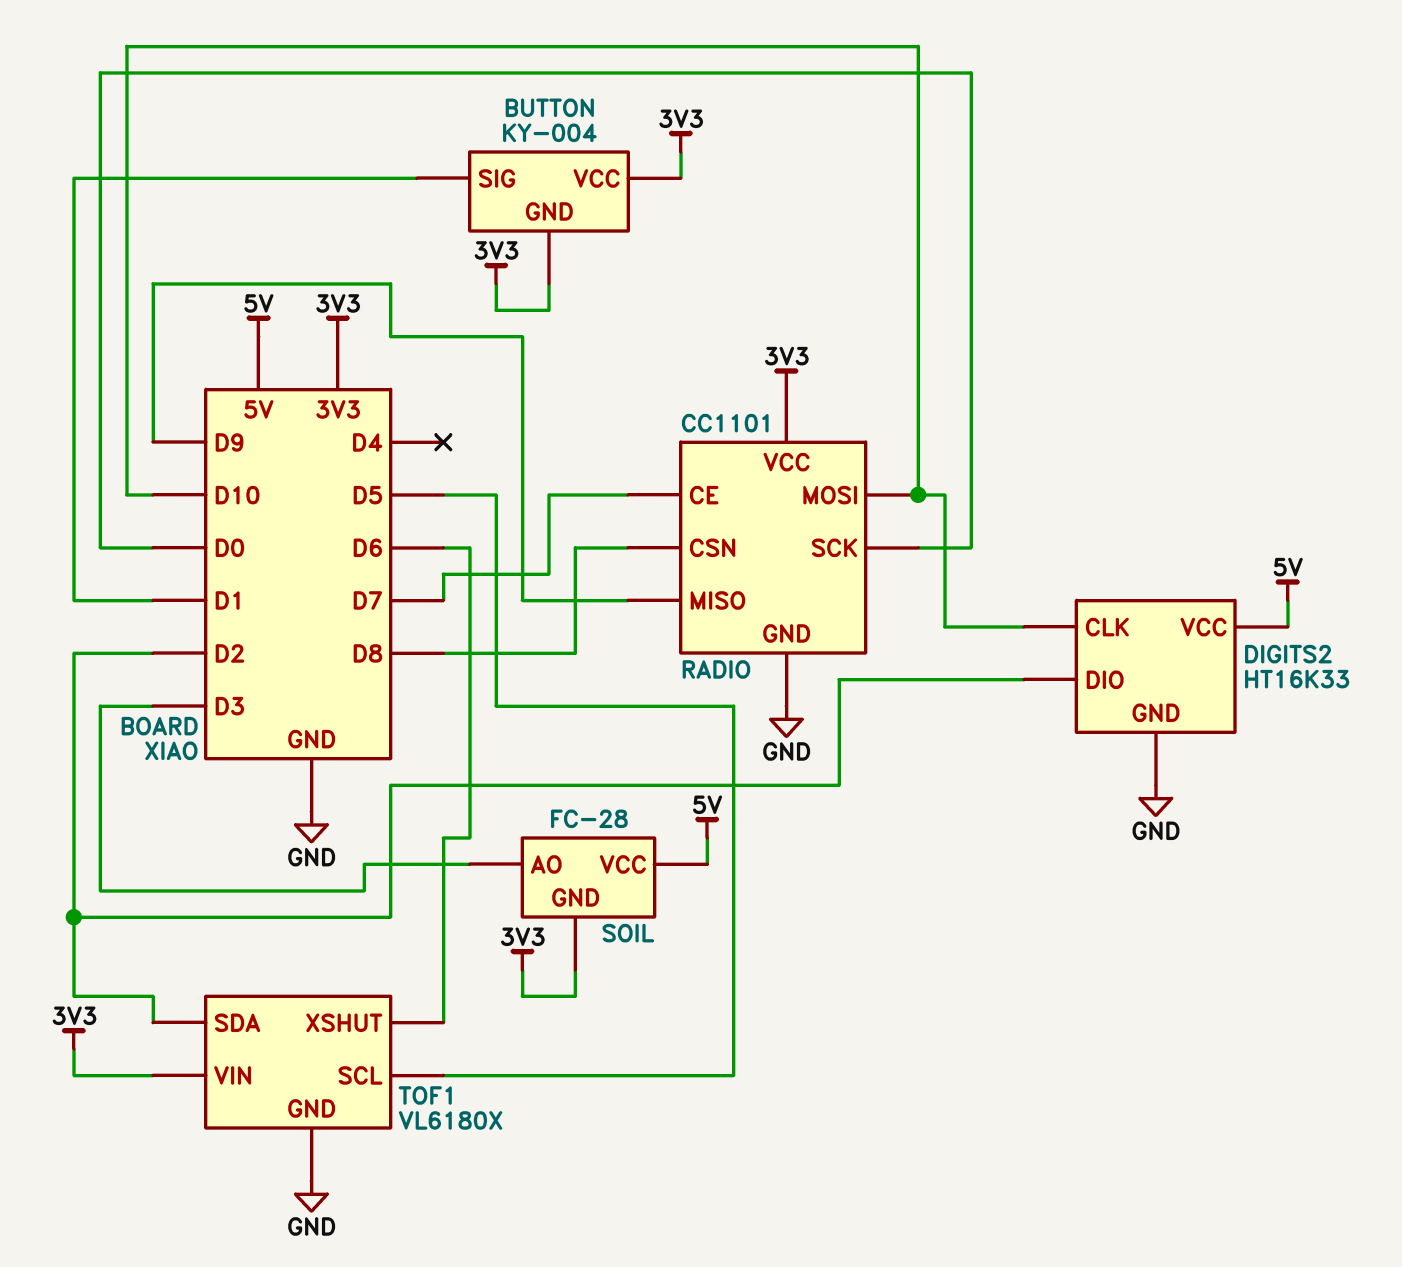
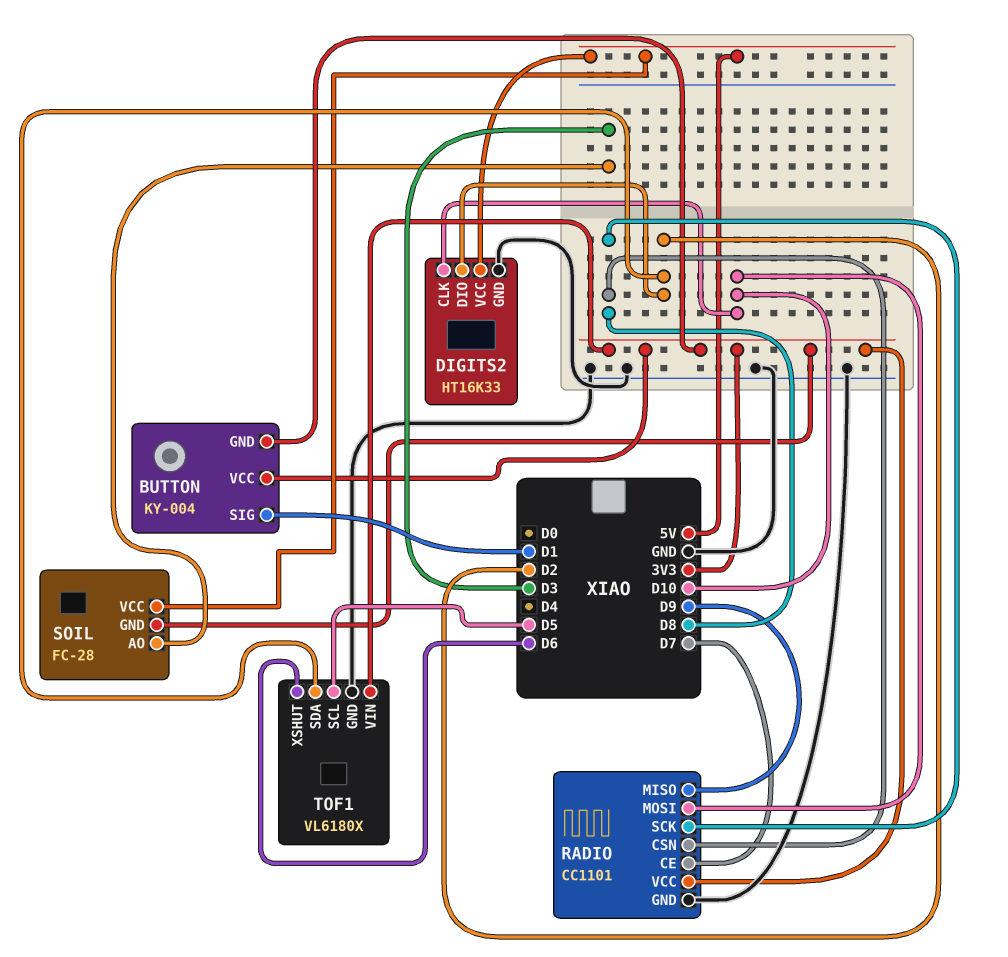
RADIO pin SCK: D0 -> D8

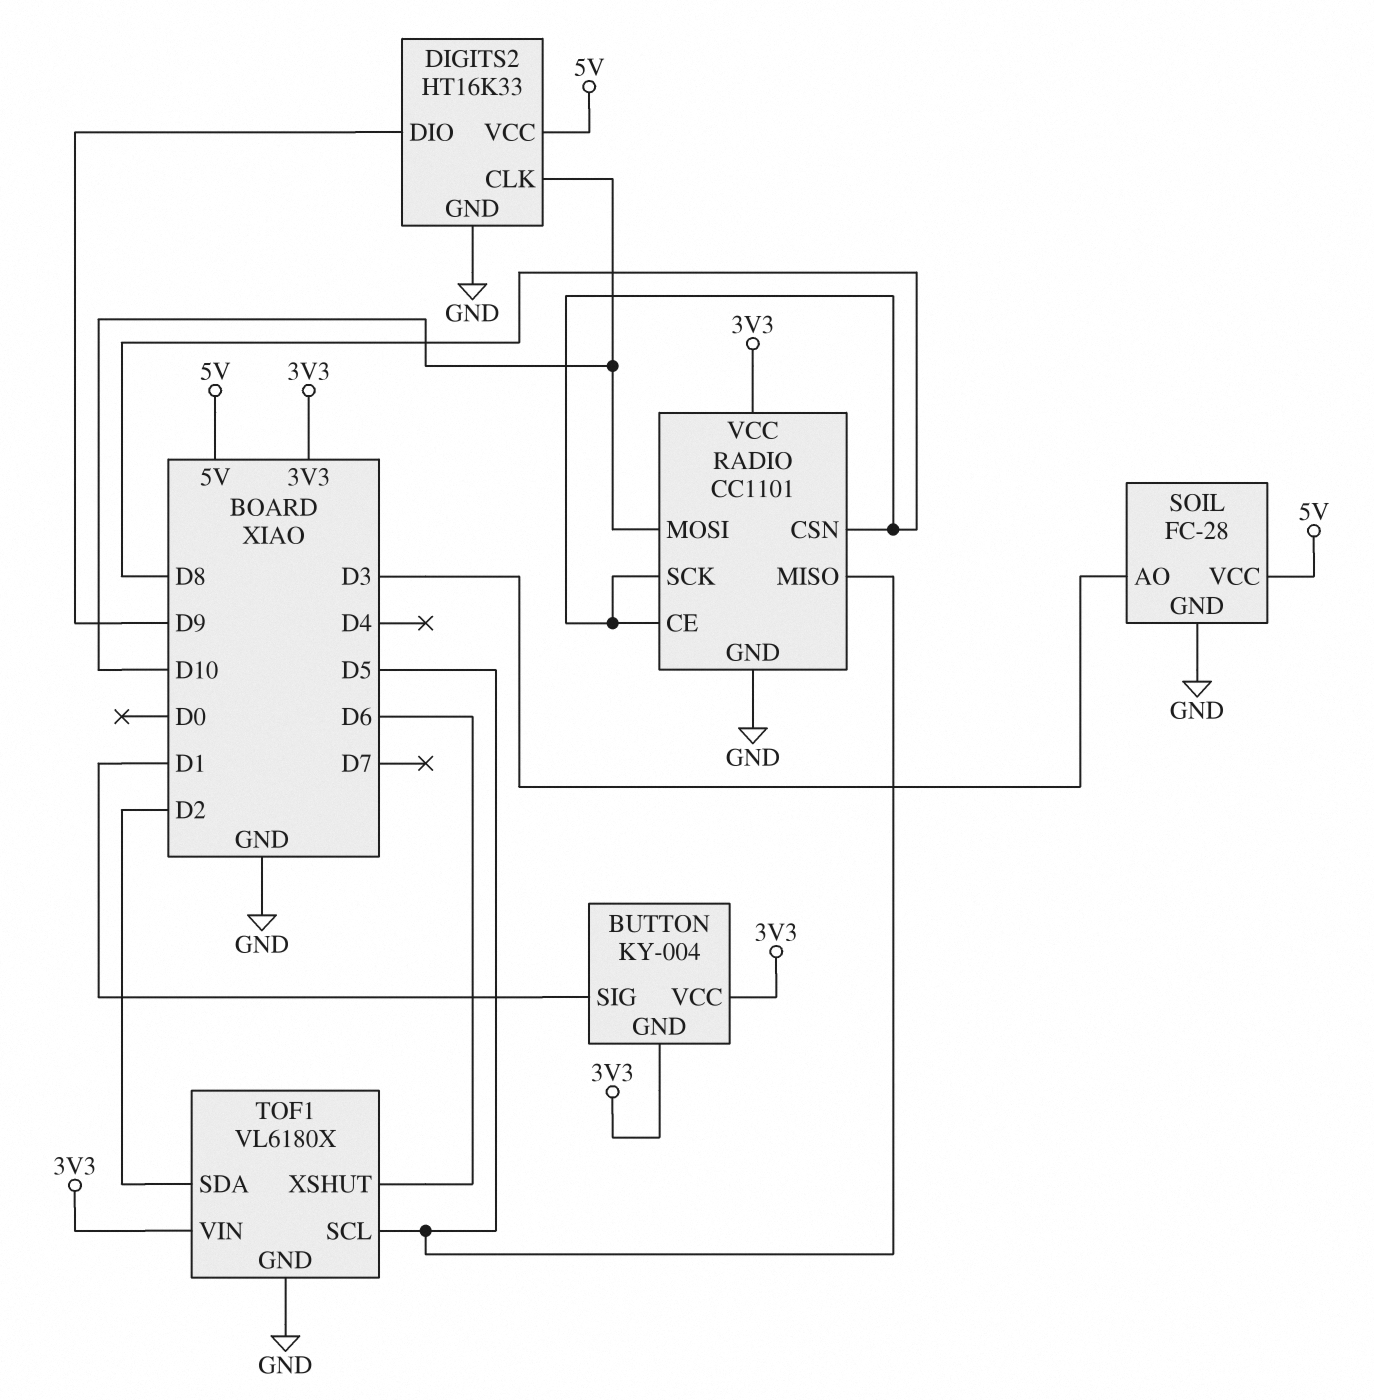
DIGITS2 pin DIO: D2 -> D9
RADIO pin CE: D7 -> D8
RADIO pin MISO: D9 -> D5
SOIL pin GND: 3V3 -> GND

